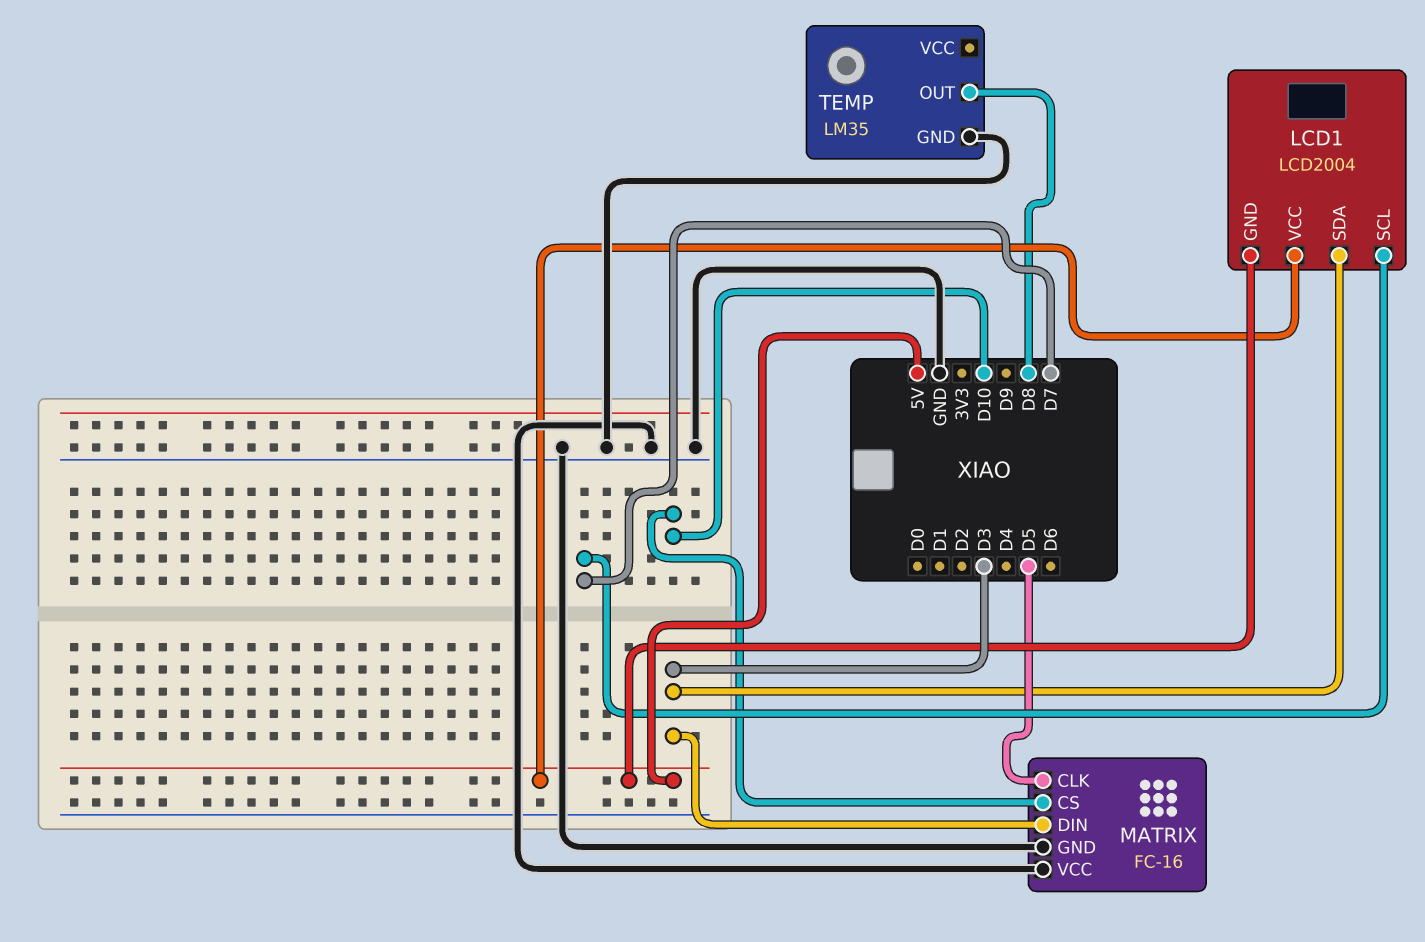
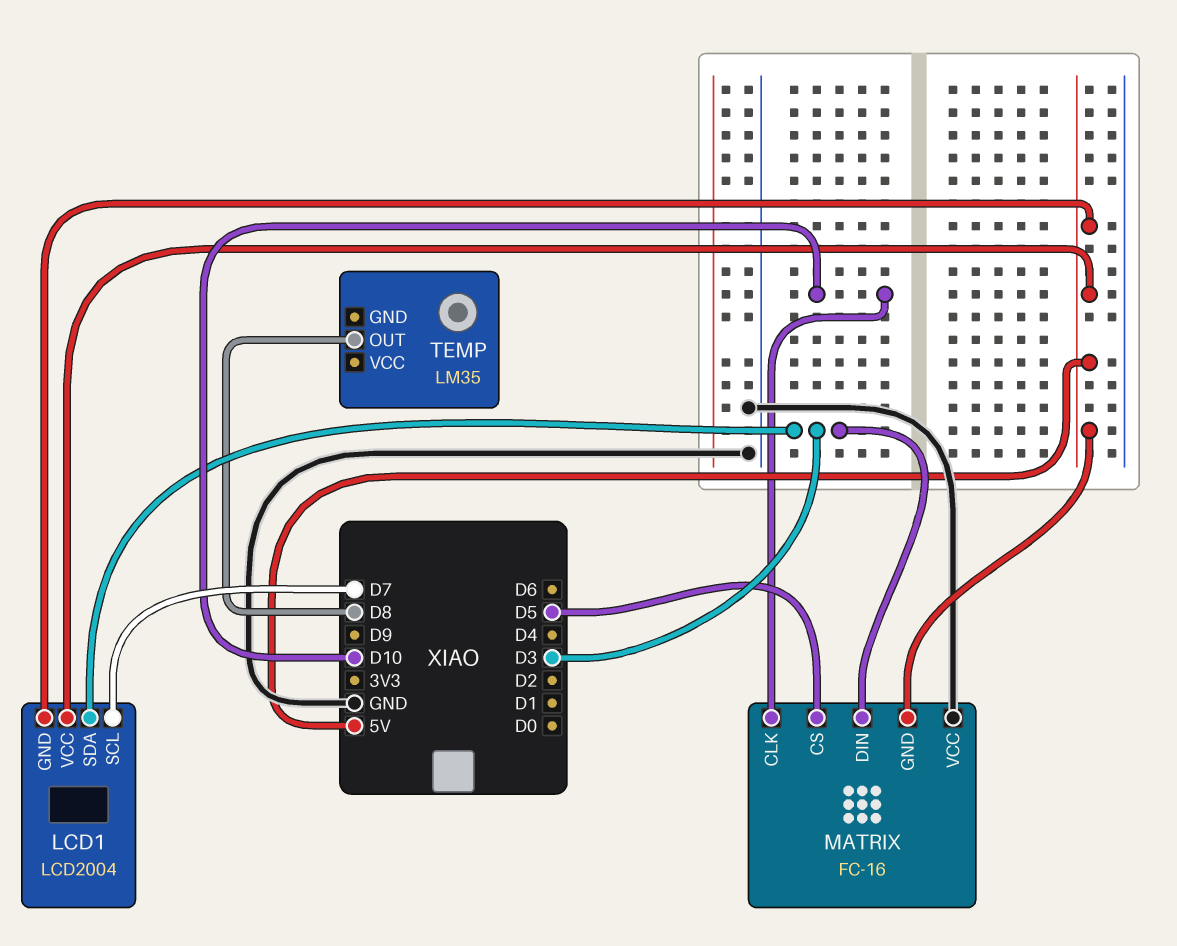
MATRIX pin CLK: D5 -> D10
MATRIX pin CS: D10 -> D5
MATRIX pin GND: GND -> 5V
TEMP pin GND: GND -> none

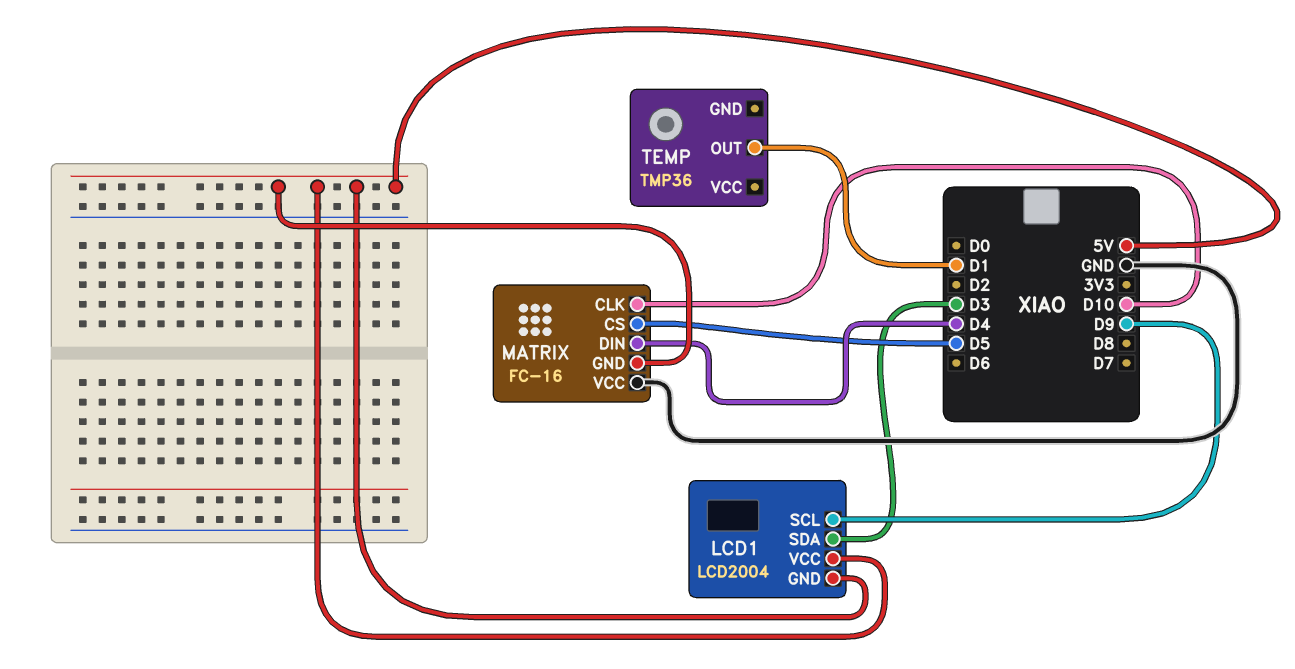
LCD1 pin SCL: D7 -> D9
MATRIX pin DIN: D3 -> D4
TEMP: LM35 -> TMP36
TEMP pin OUT: D8 -> D1

